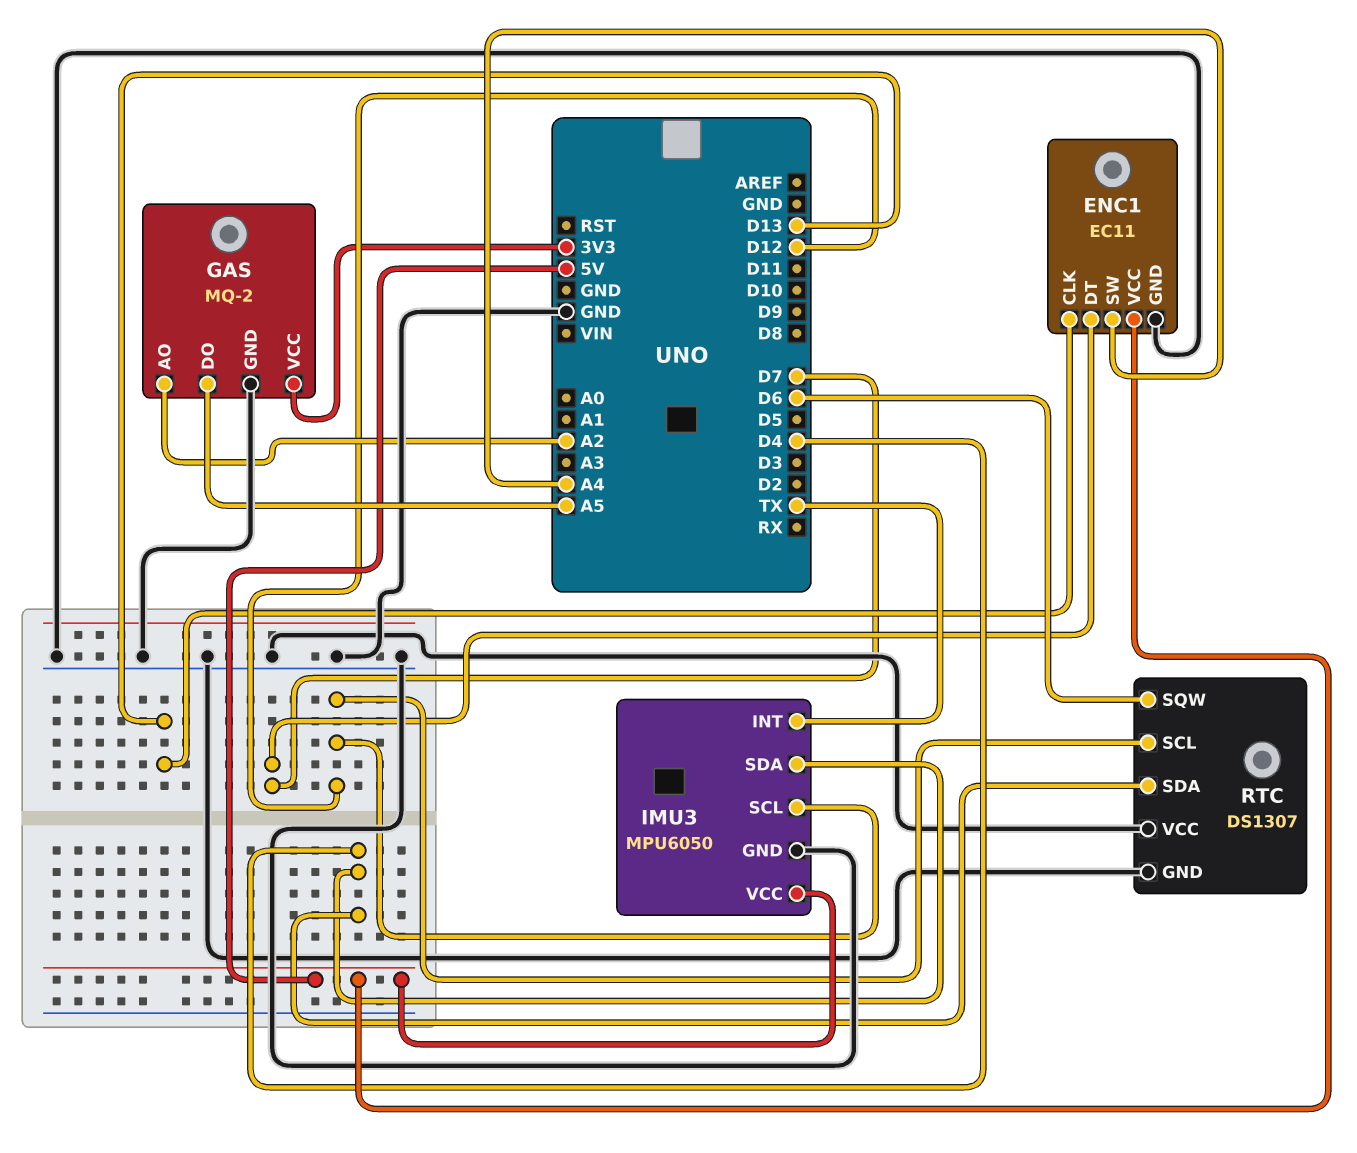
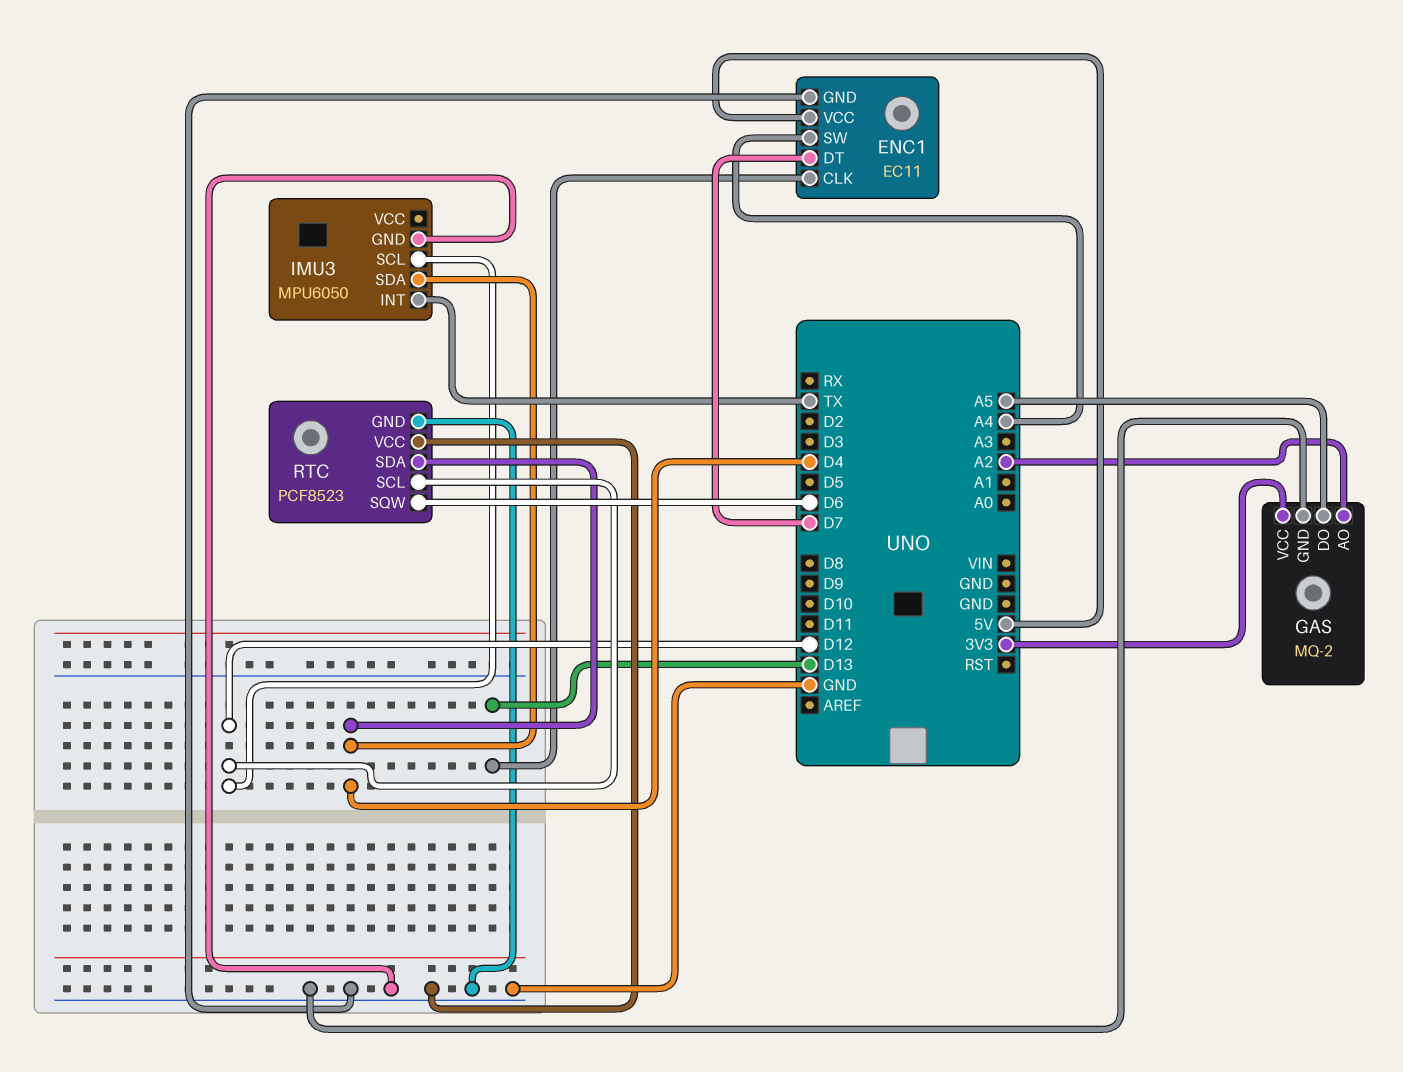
IMU3 pin VCC: 5V -> none
RTC: DS1307 -> PCF8523

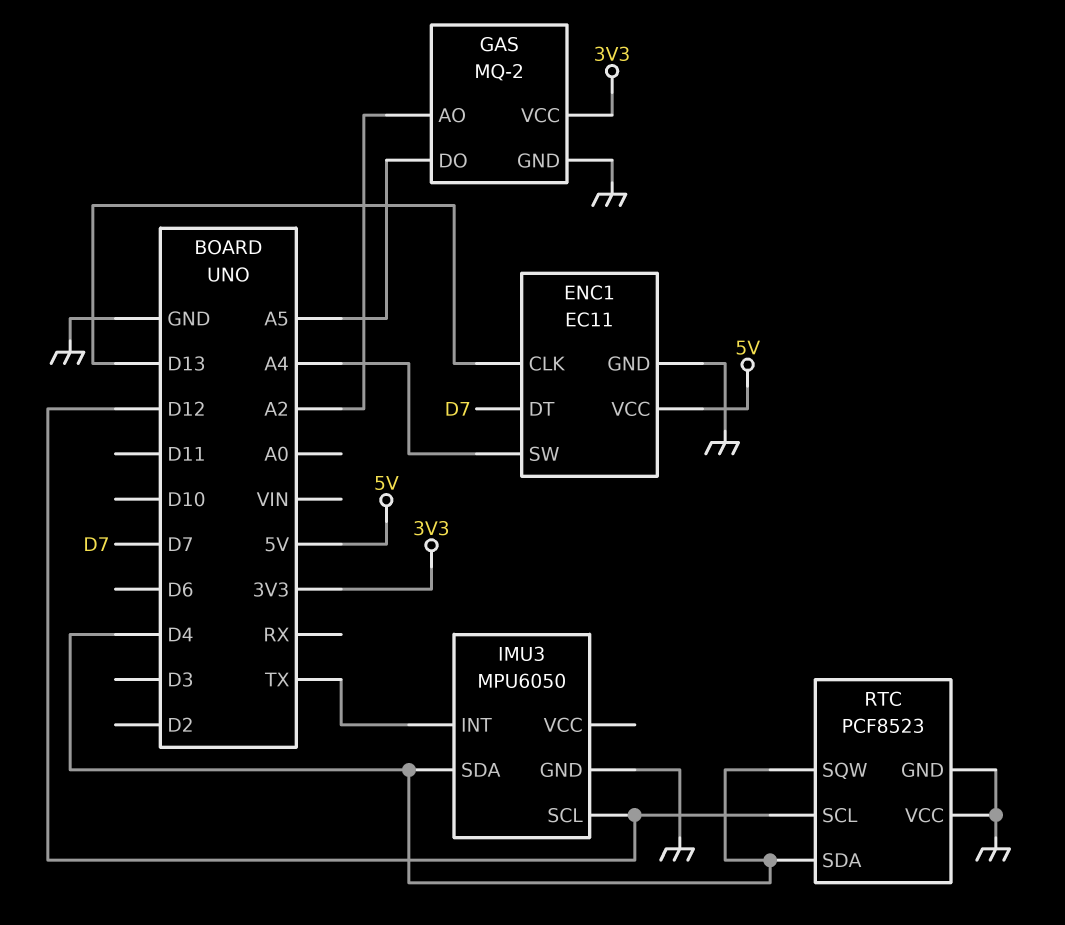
RTC pin SQW: D6 -> D4

